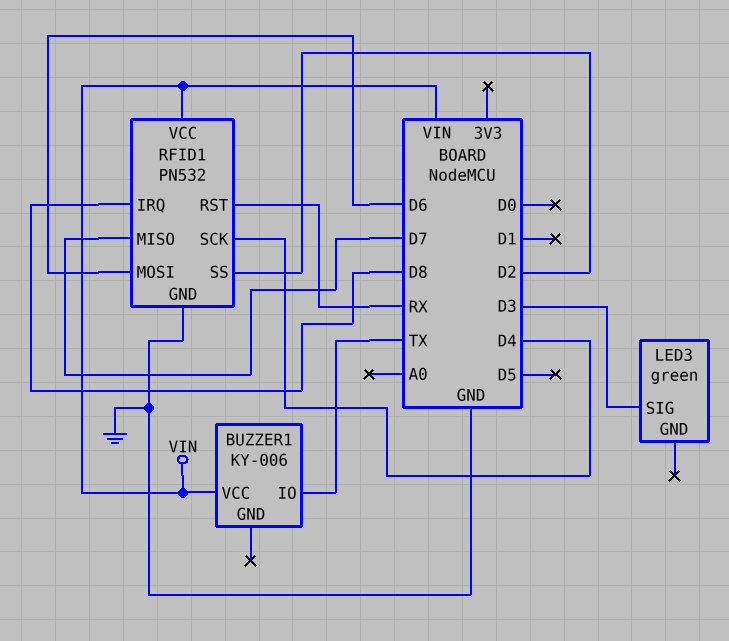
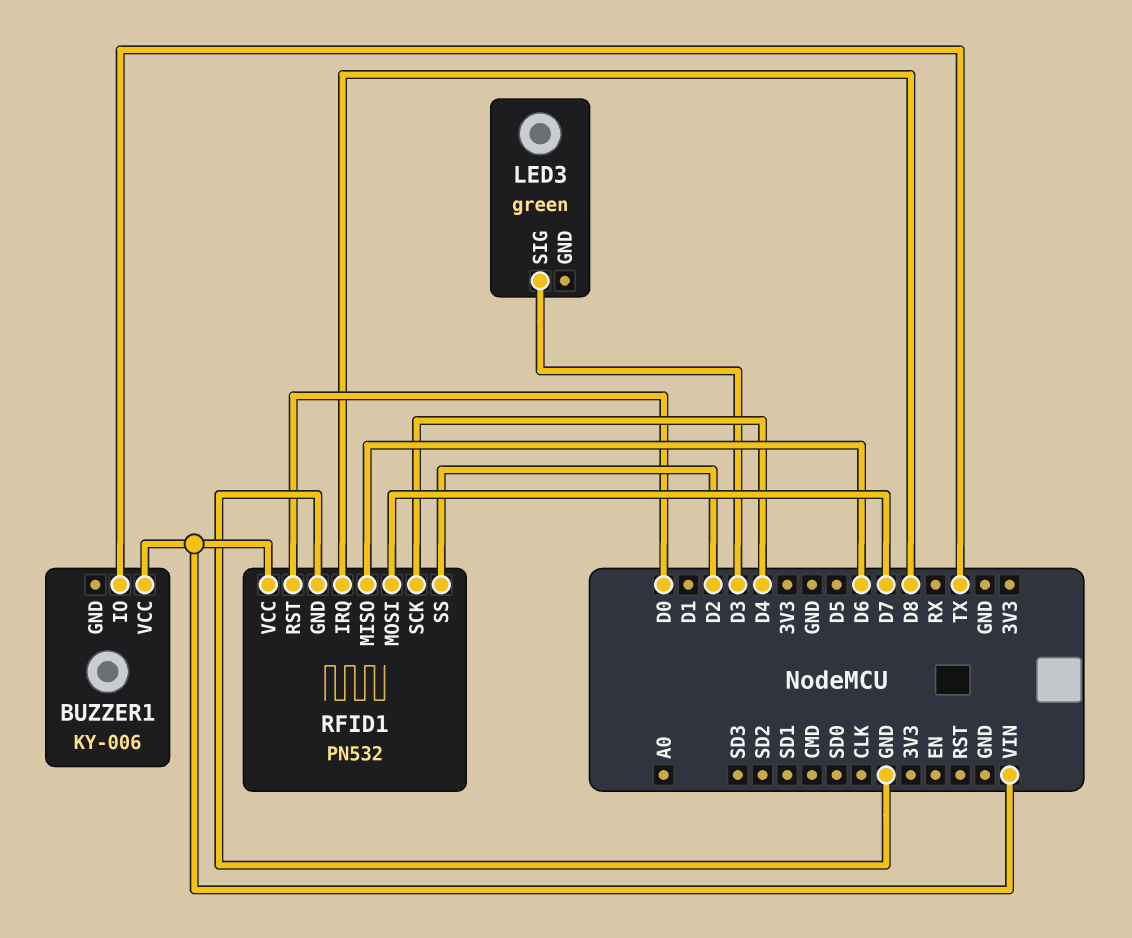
RFID1 pin MISO: D7 -> D6
RFID1 pin MOSI: D6 -> D7
RFID1 pin RST: RX -> D0

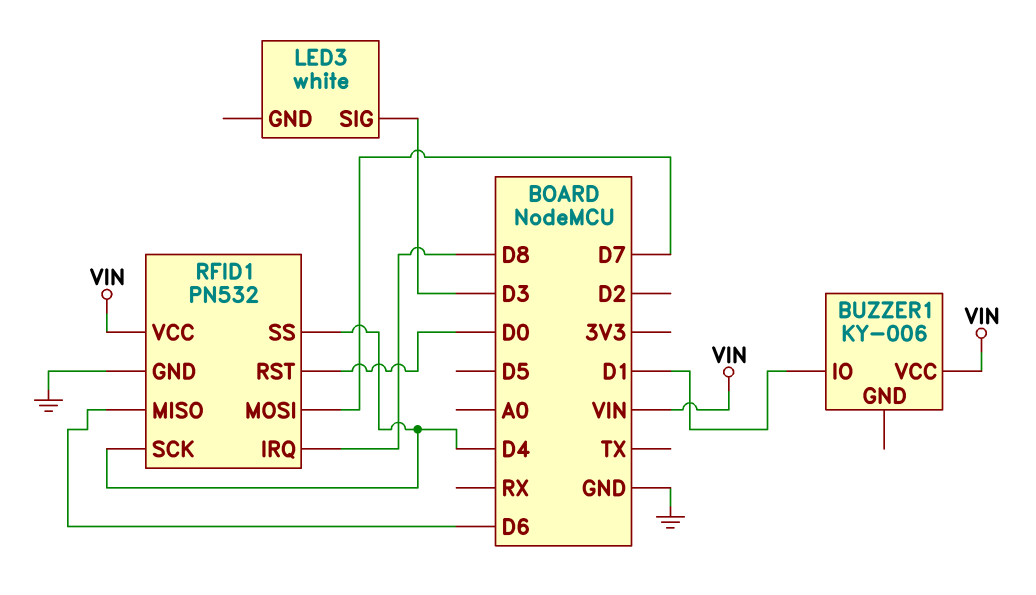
BUZZER1 pin IO: TX -> D1
LED3: green -> white
RFID1 pin SS: D2 -> D4

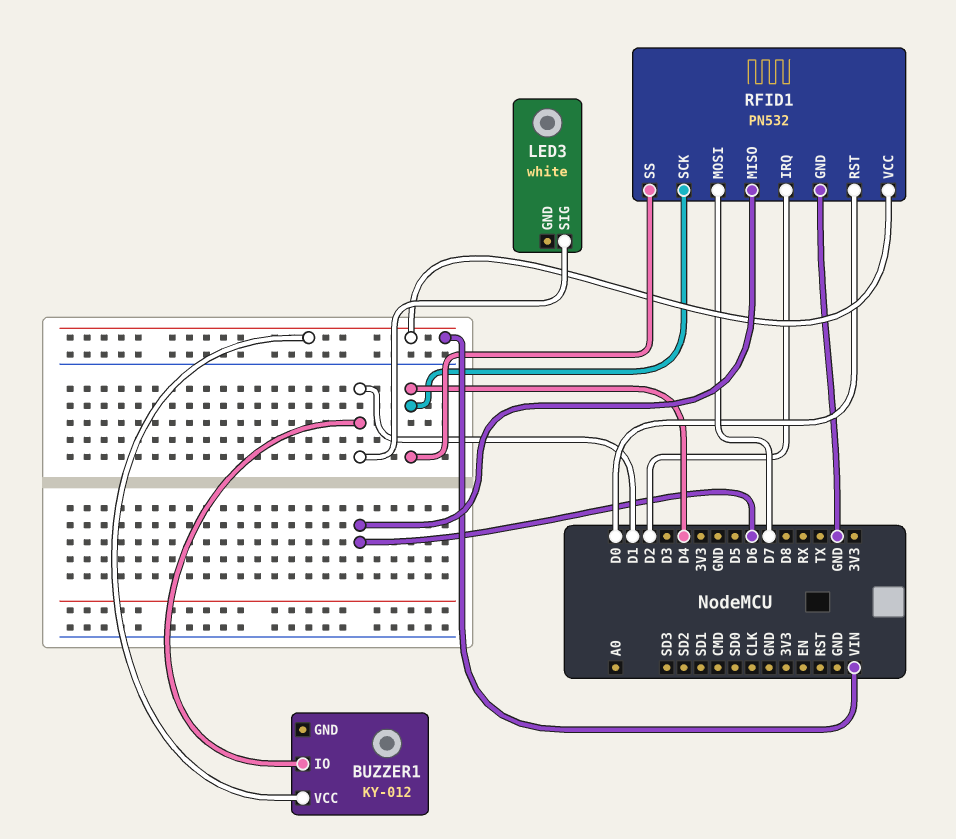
BUZZER1: KY-006 -> KY-012
LED3 pin SIG: D3 -> D1
RFID1 pin IRQ: D8 -> D2

